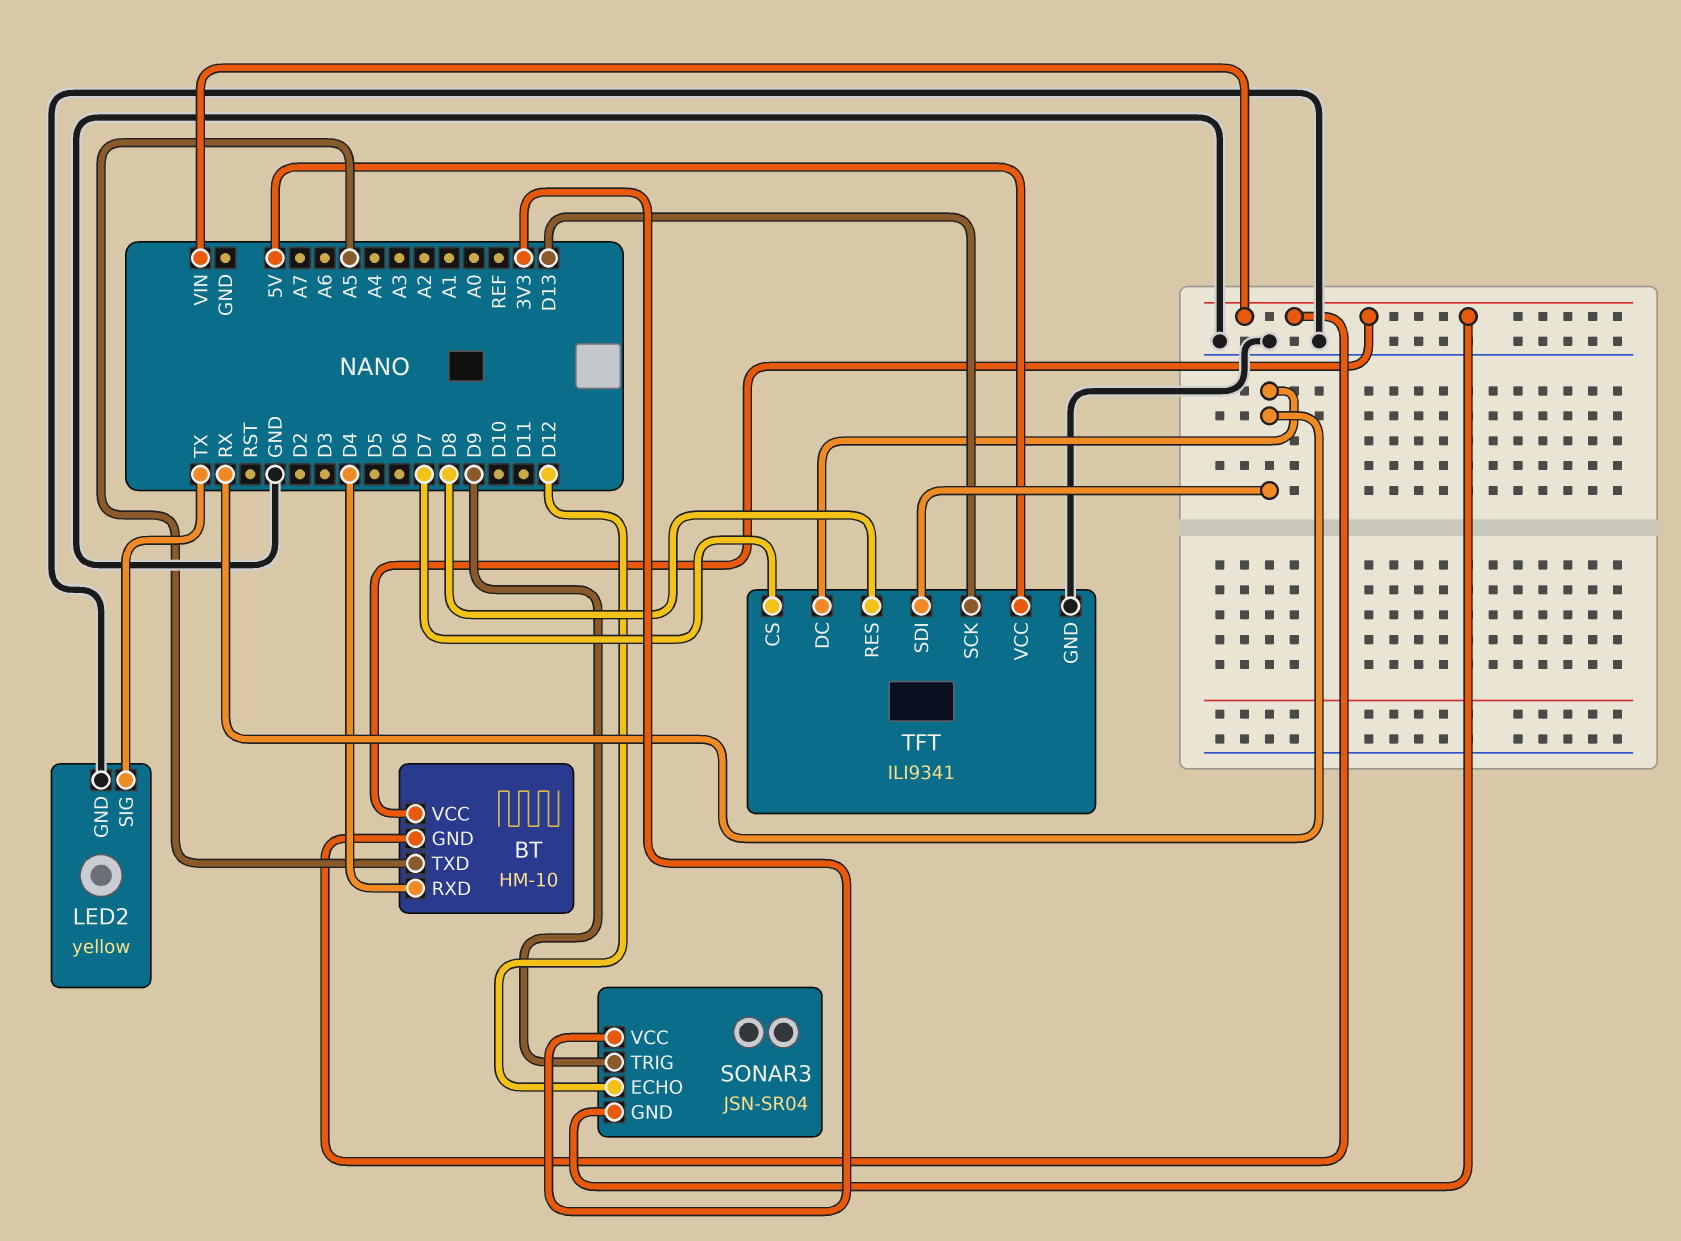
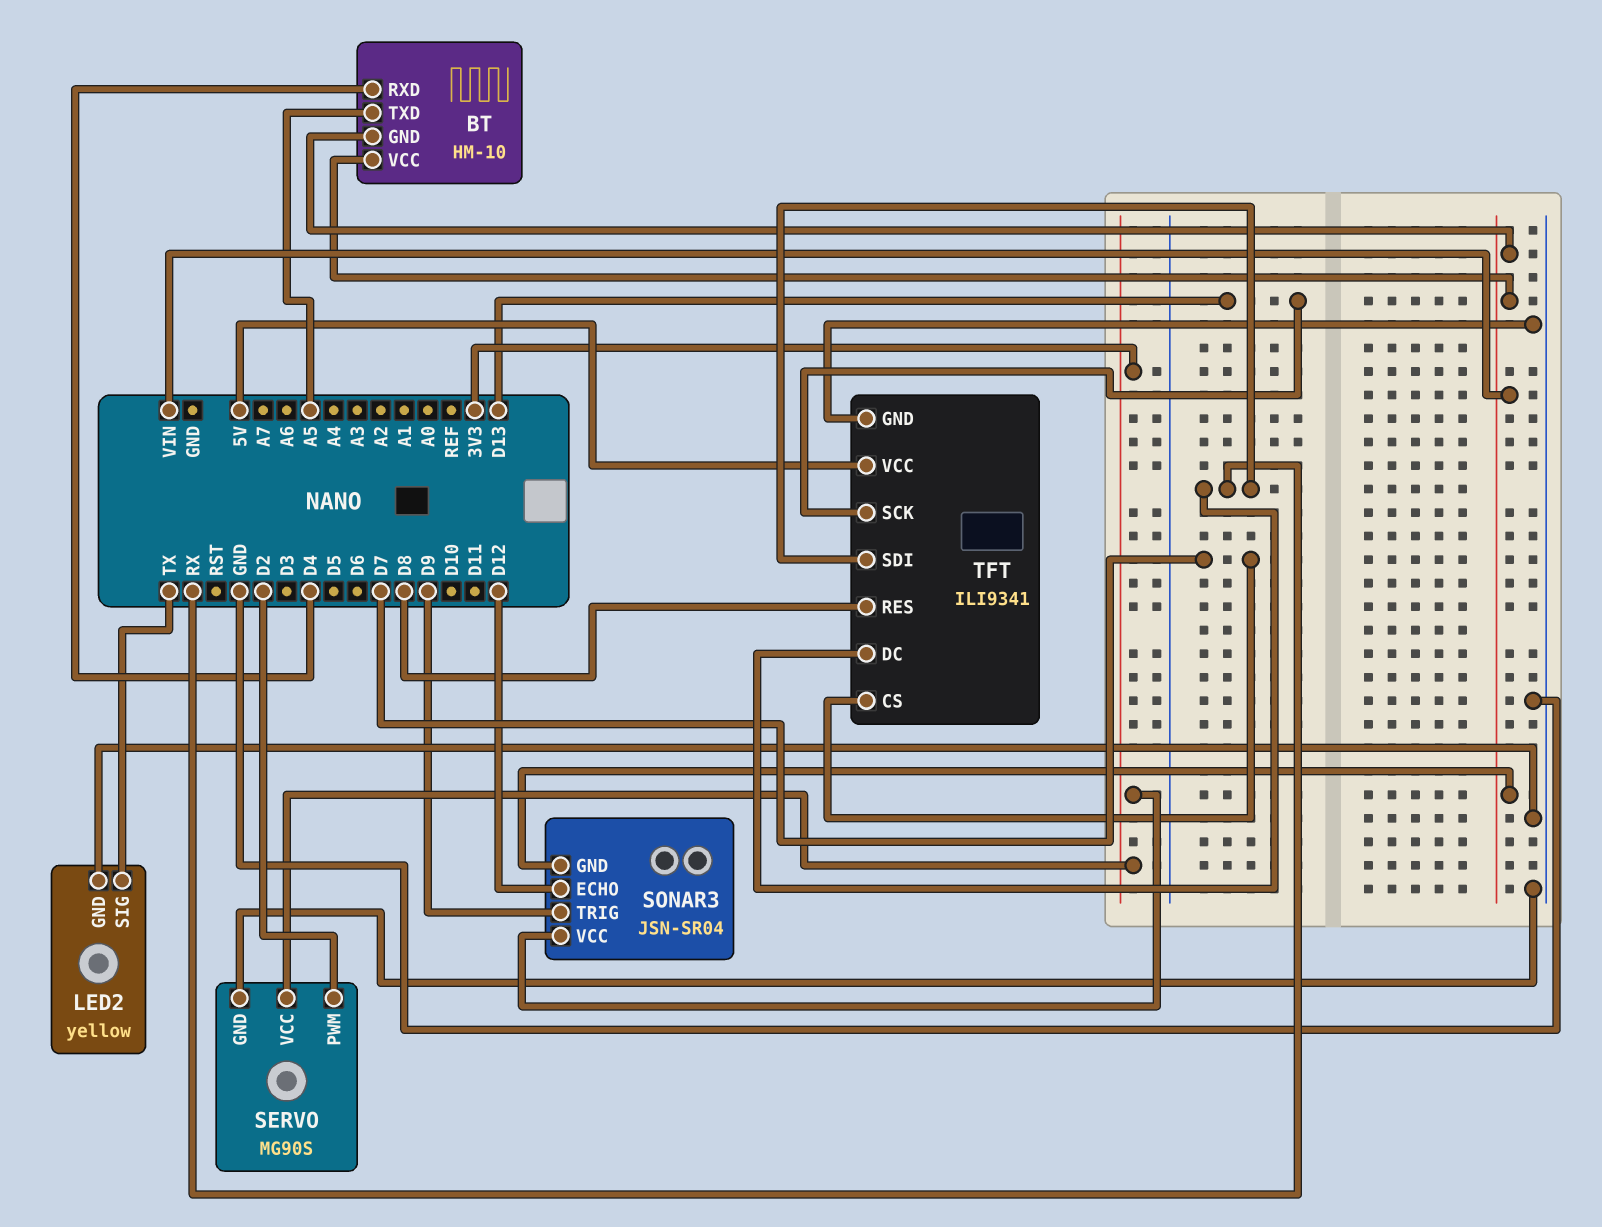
SERVO: none -> MG90S
SERVO pin GND: none -> GND
SERVO pin PWM: none -> D2
SERVO pin VCC: none -> 3V3

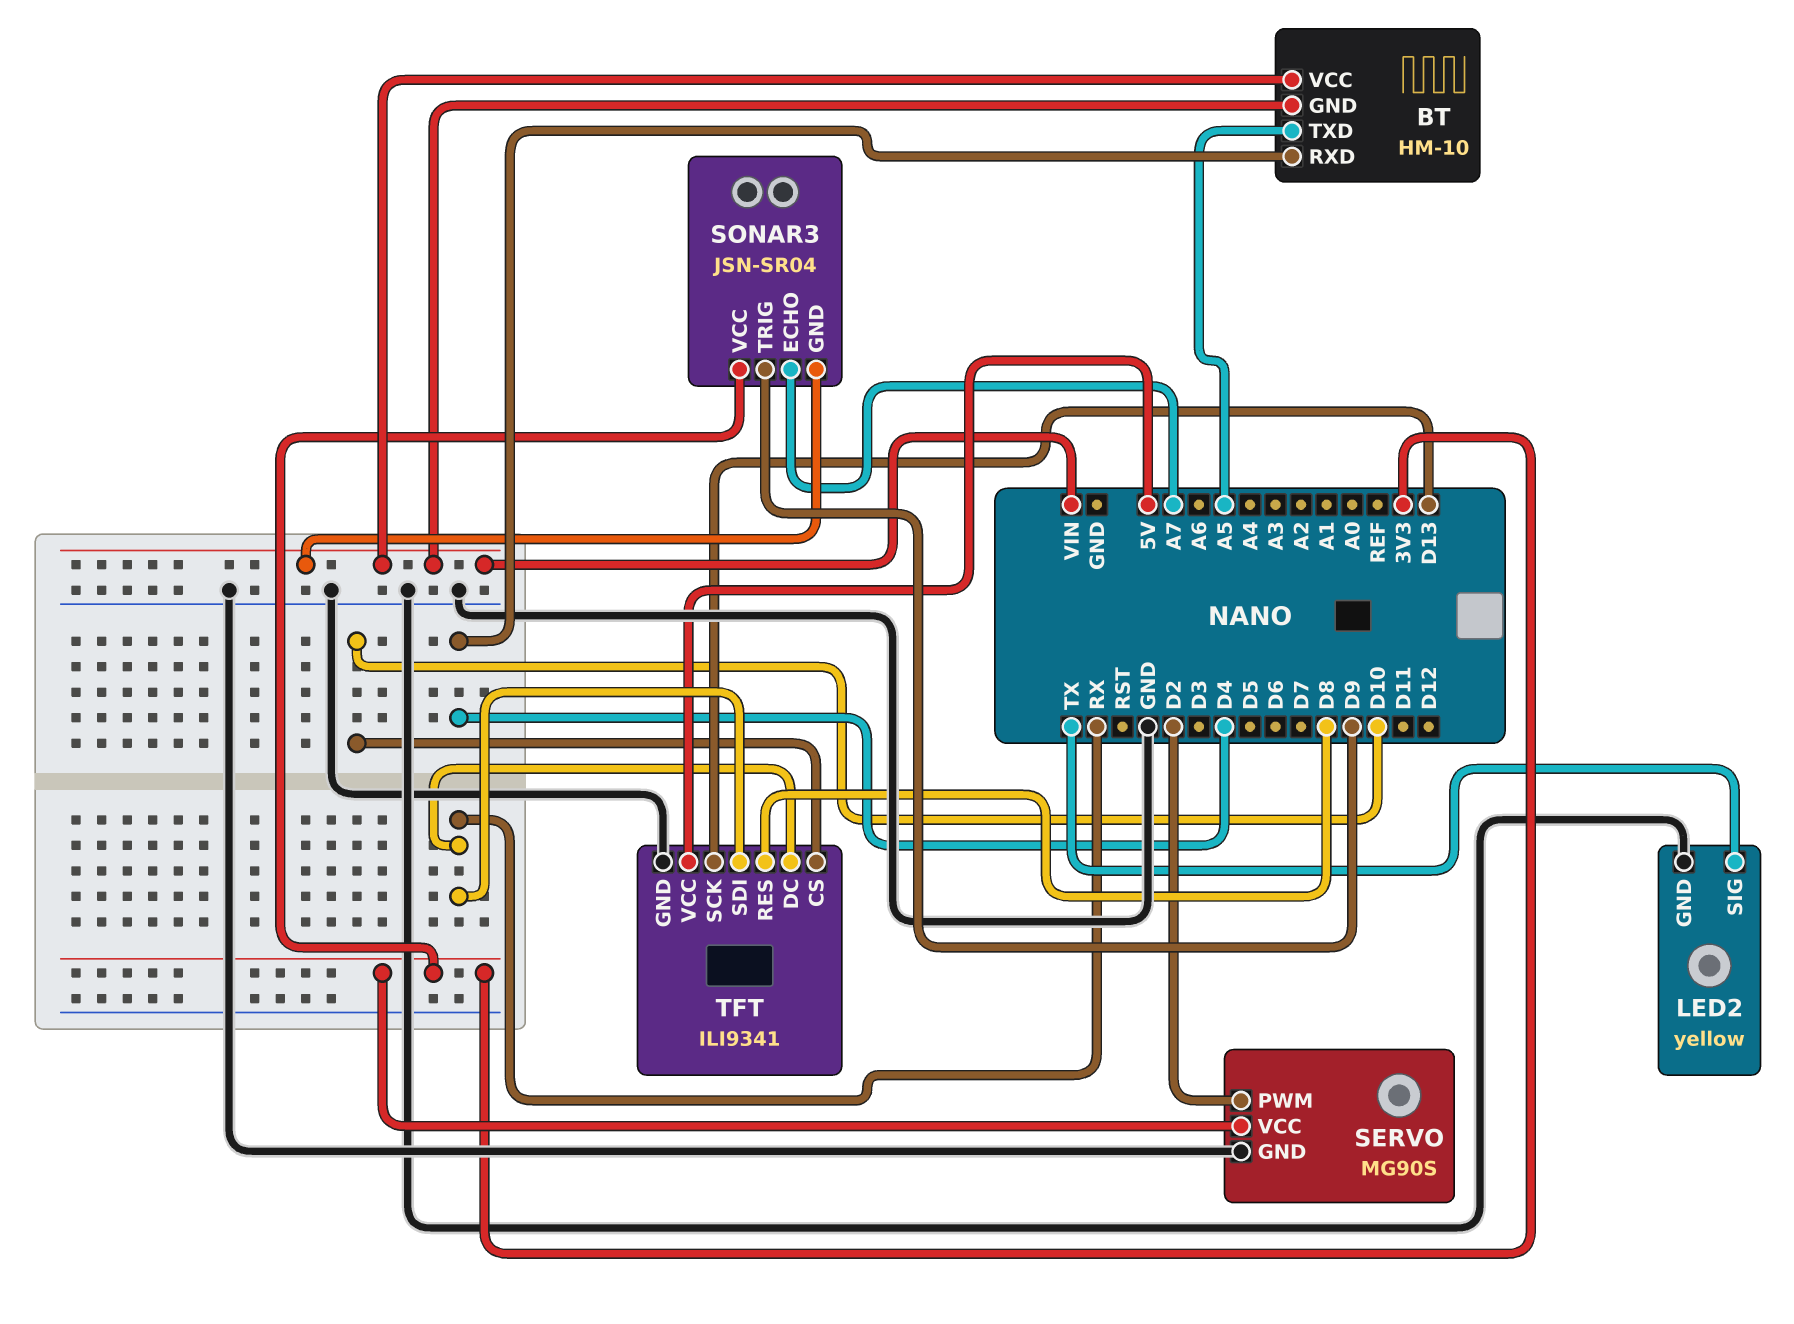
SONAR3 pin ECHO: D12 -> A7
TFT pin CS: D7 -> D10

